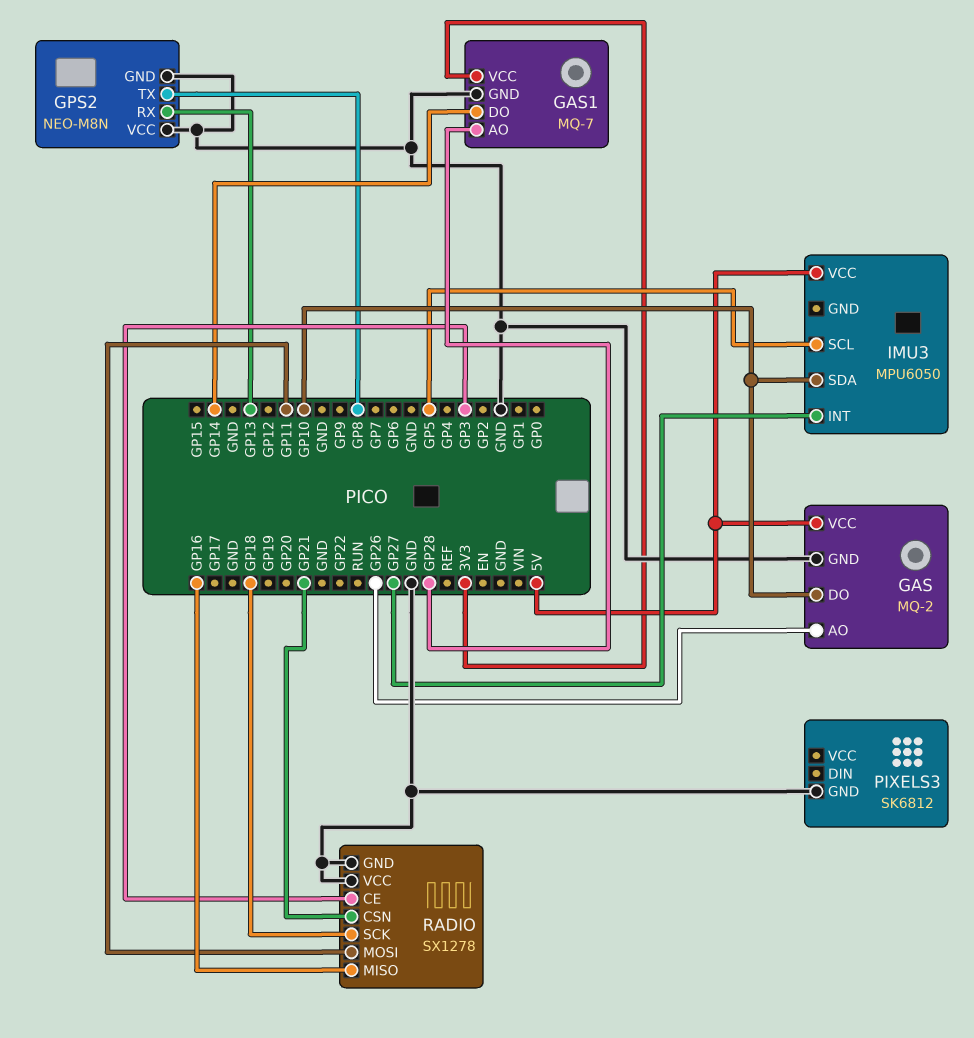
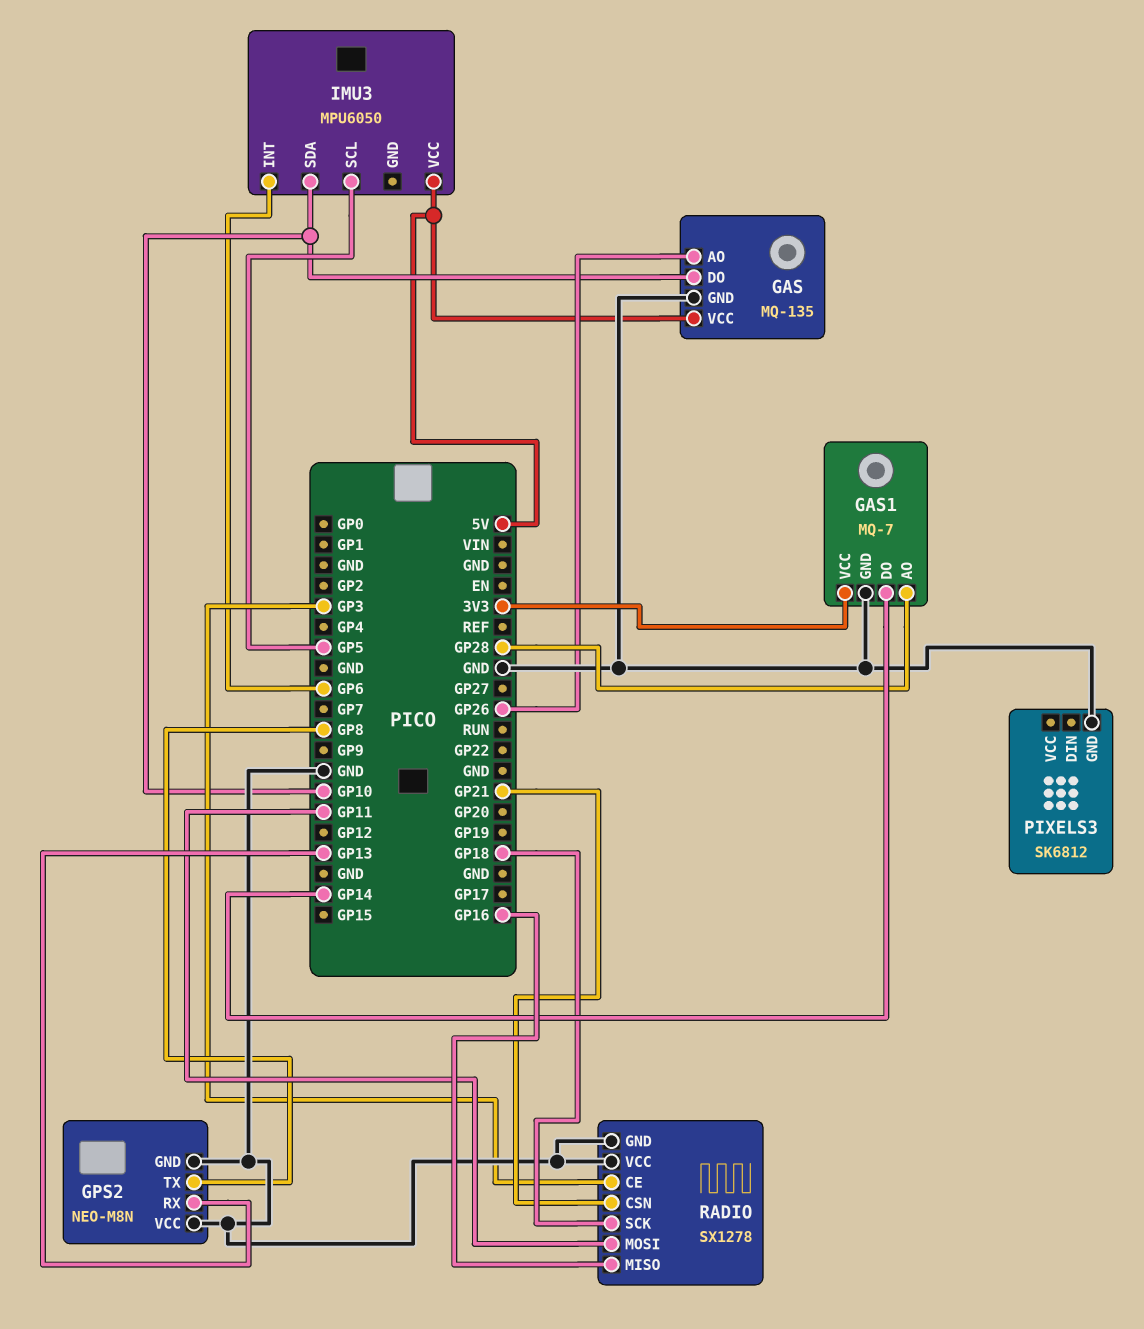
GAS: MQ-2 -> MQ-135
IMU3 pin INT: GP27 -> GP6

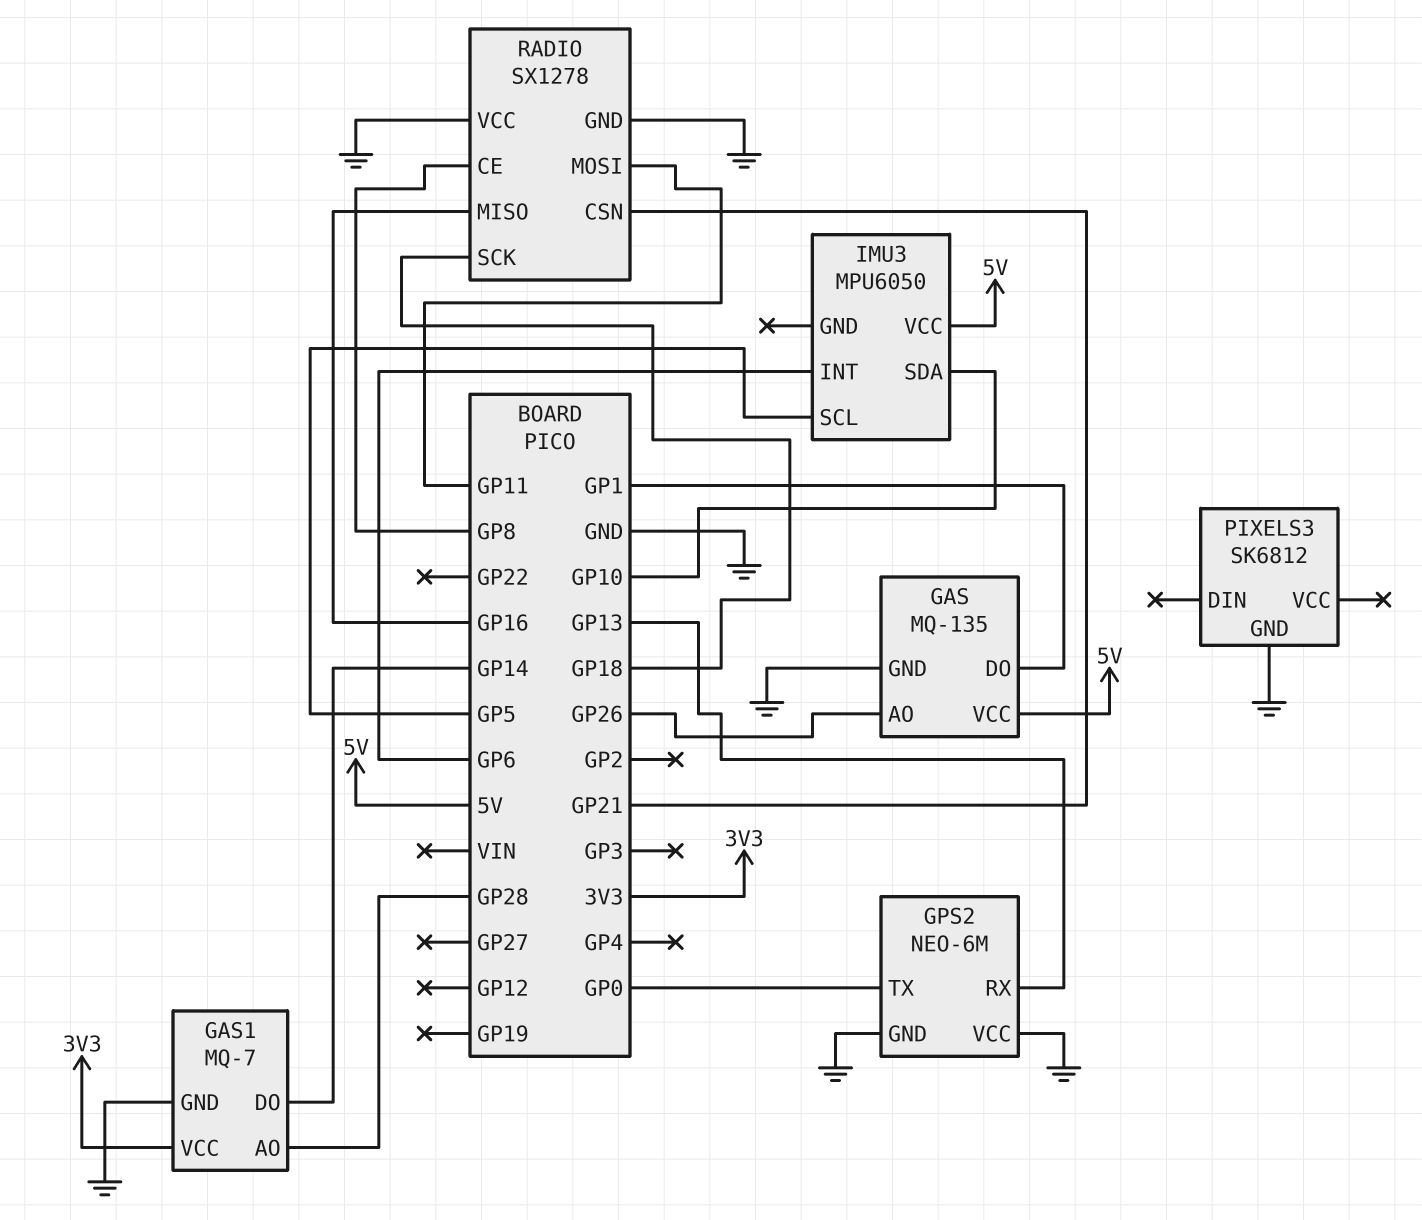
GAS pin DO: GP10 -> GP1
GPS2: NEO-M8N -> NEO-6M
GPS2 pin TX: GP8 -> GP0
RADIO pin CE: GP3 -> GP8

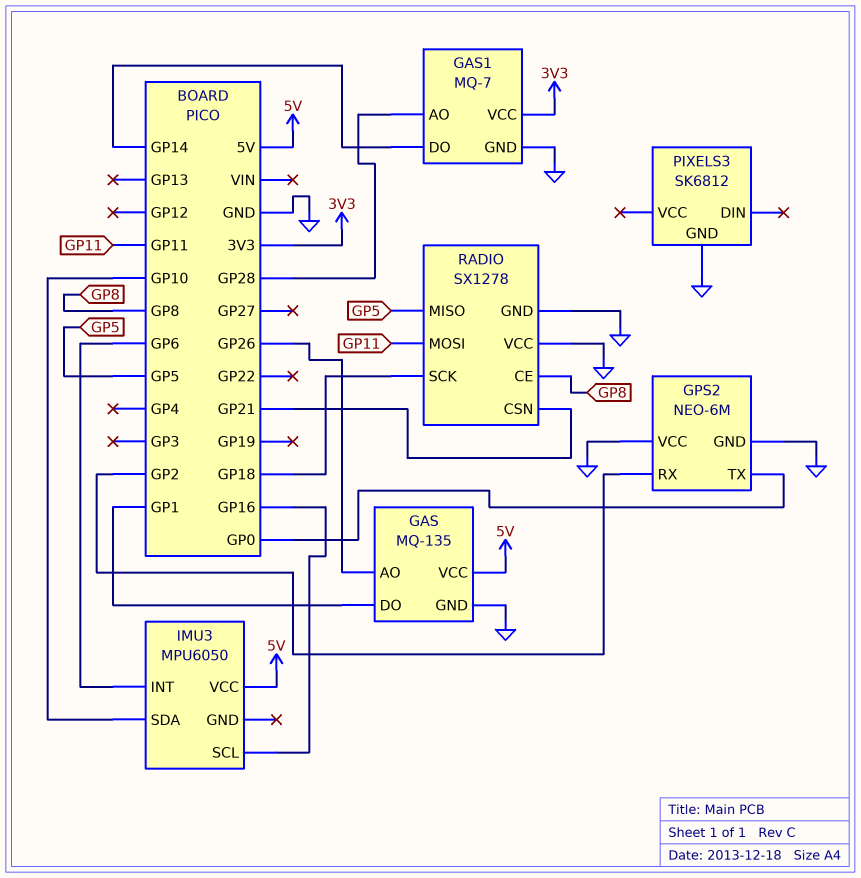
GPS2 pin RX: GP13 -> GP2
IMU3 pin SCL: GP5 -> GP16
RADIO pin MISO: GP16 -> GP5

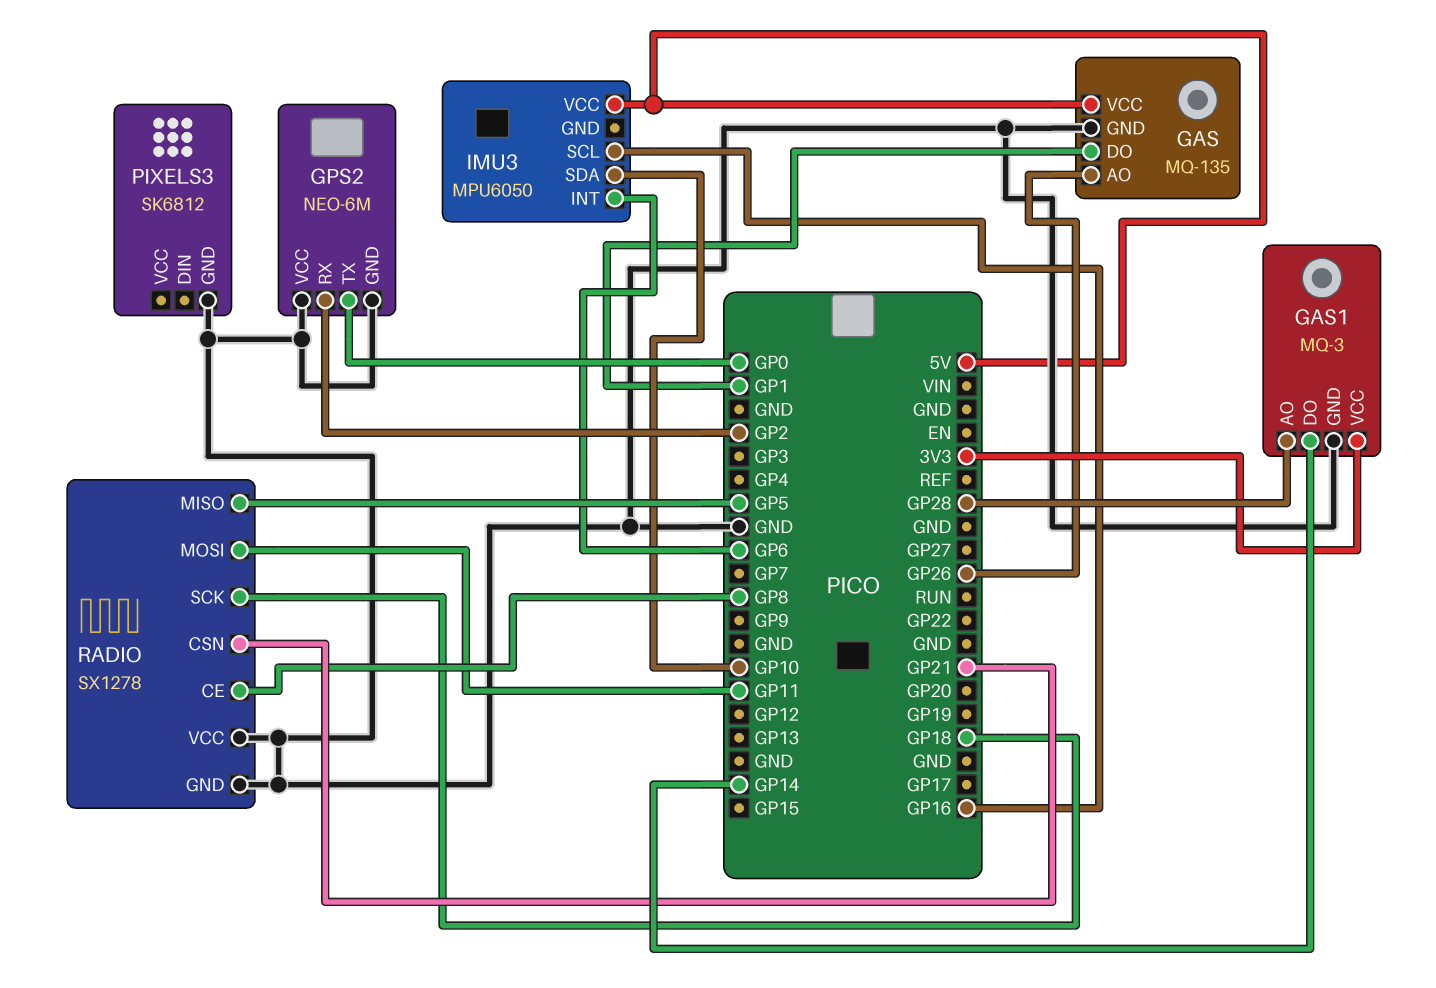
GAS1: MQ-7 -> MQ-3

